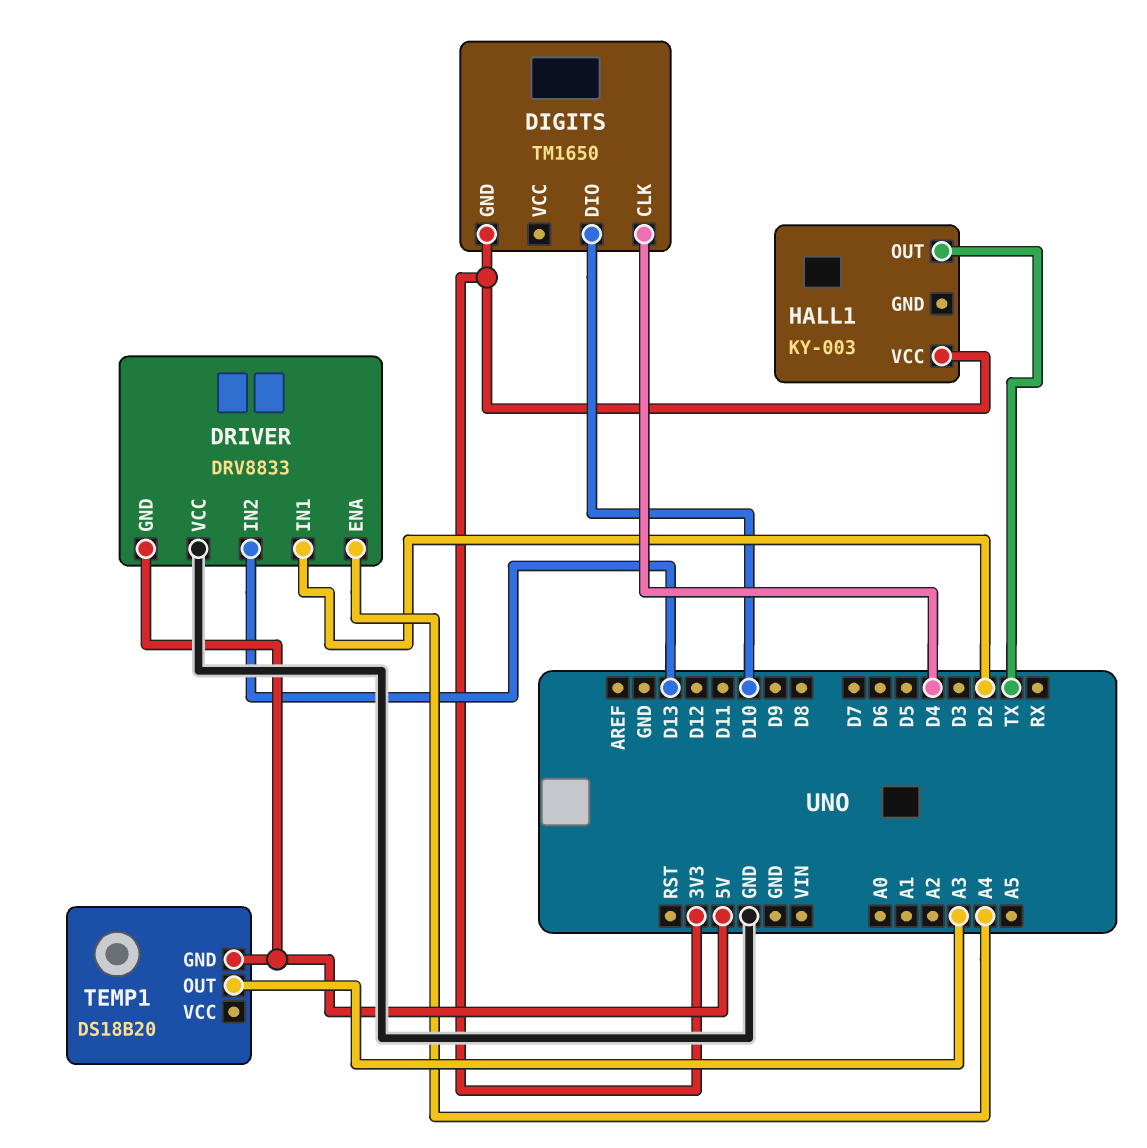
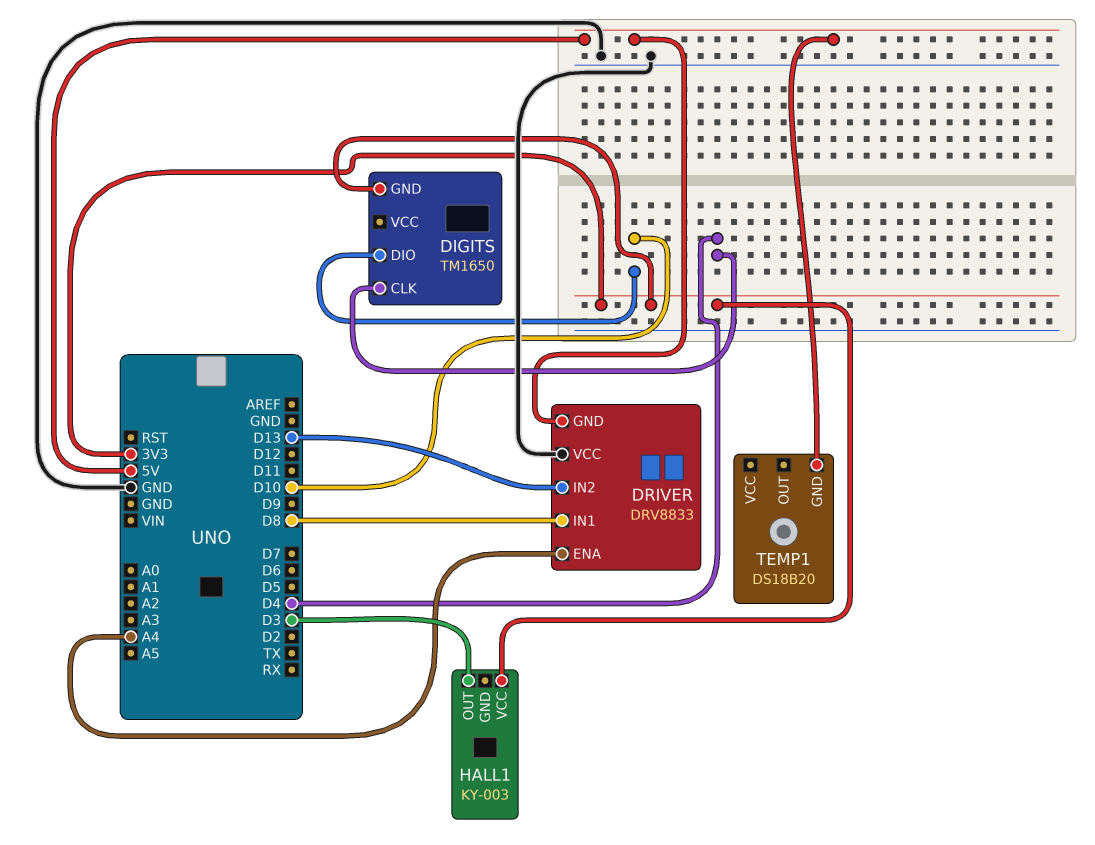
DRIVER pin IN1: D2 -> D8
HALL1 pin OUT: TX -> D3
TEMP1 pin OUT: A3 -> none

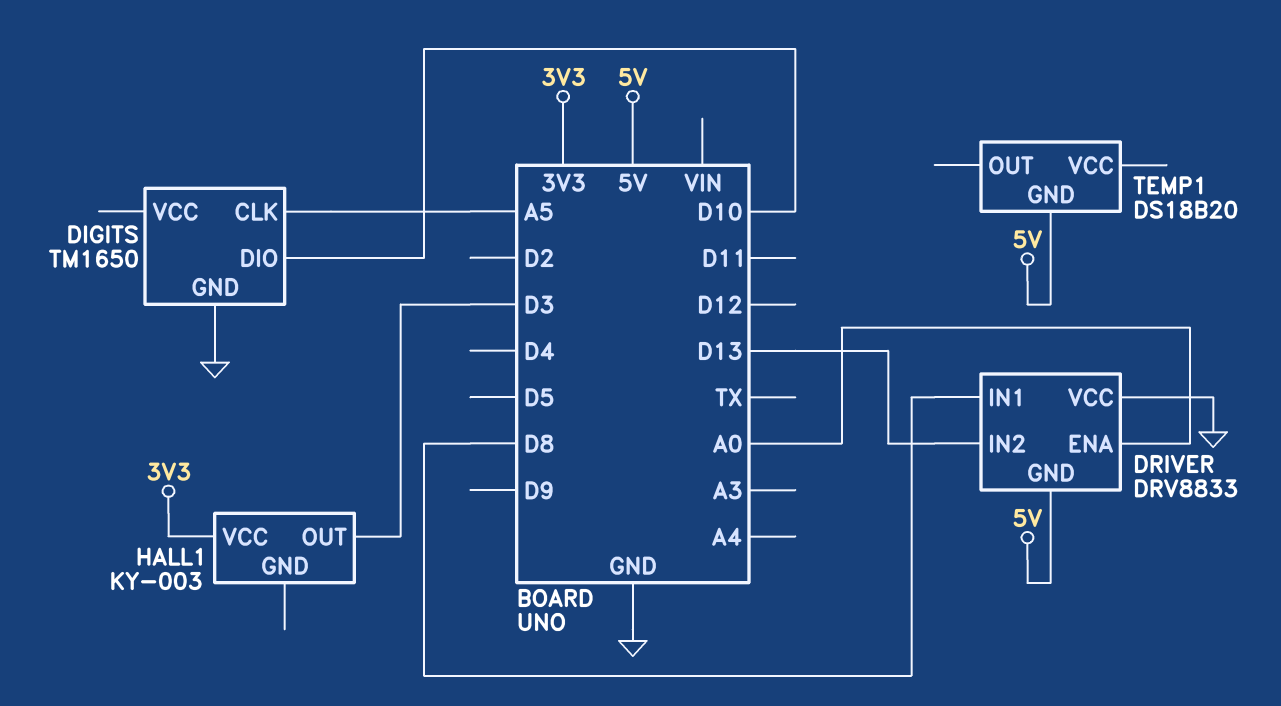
DIGITS pin CLK: D4 -> A5
DIGITS pin GND: 3V3 -> GND
DRIVER pin ENA: A4 -> A0

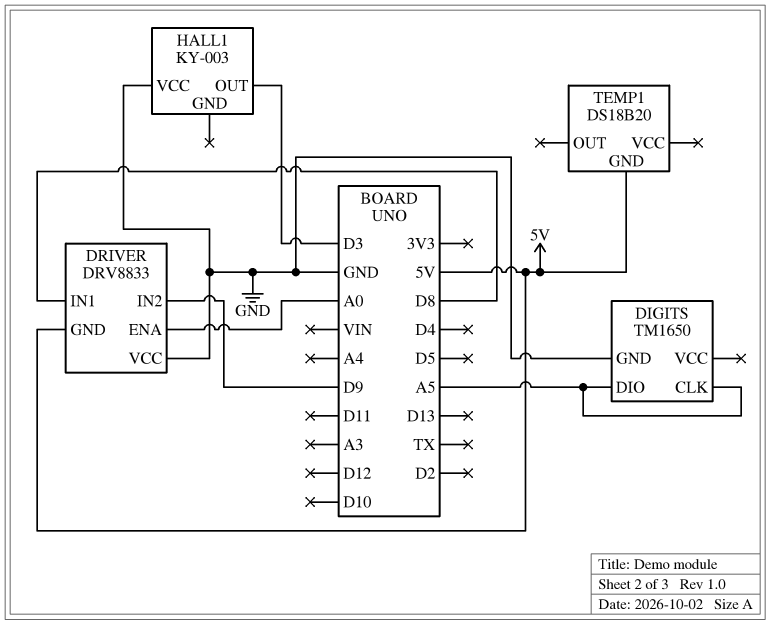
DIGITS pin DIO: D10 -> A5
DRIVER pin IN2: D13 -> D9
HALL1 pin VCC: 3V3 -> GND

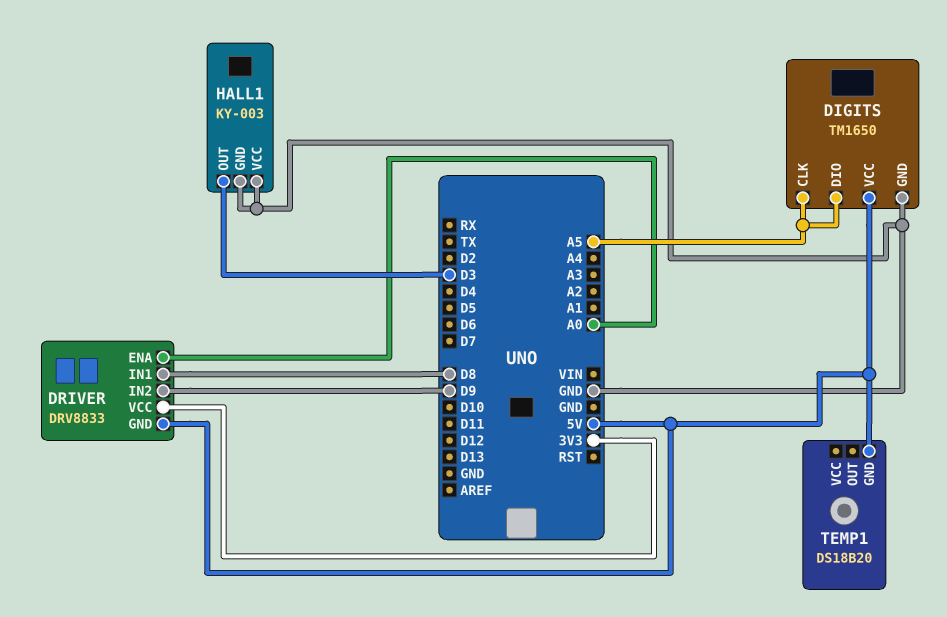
DIGITS pin VCC: none -> 5V
DRIVER pin VCC: GND -> 3V3
HALL1 pin GND: none -> GND

